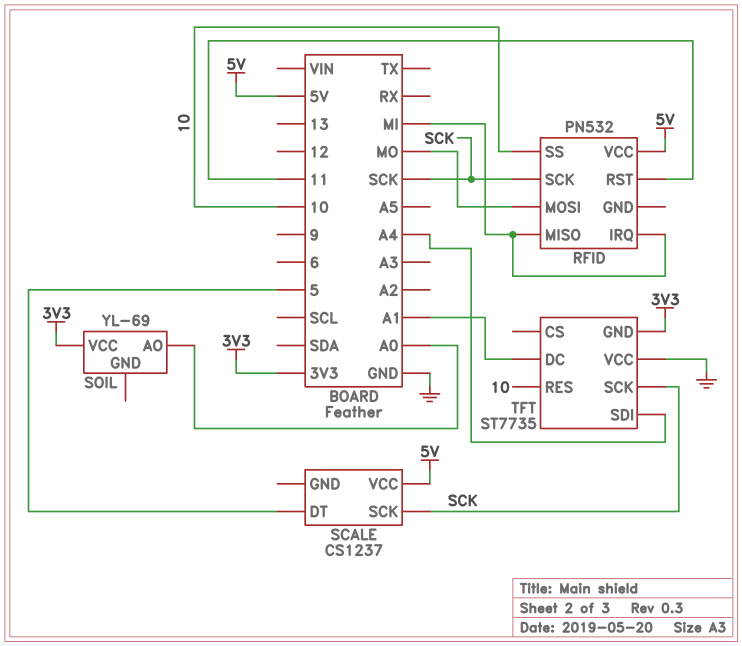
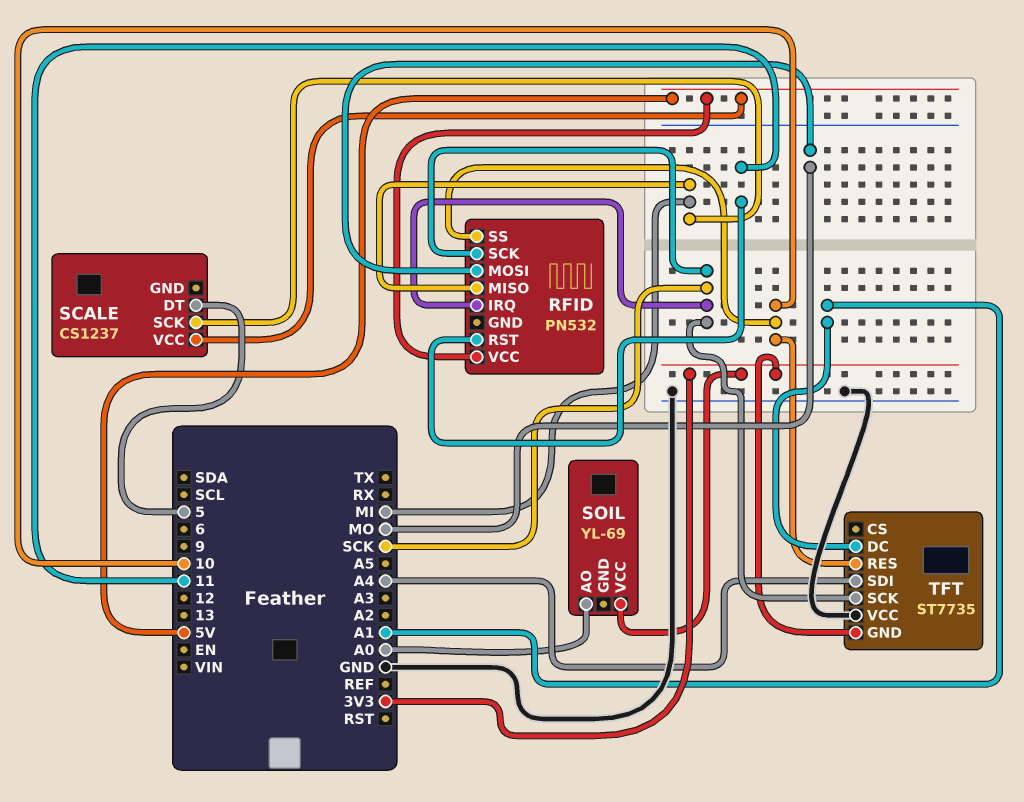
RFID pin IRQ: MI -> SCK
SCALE pin SCK: SCK -> MI

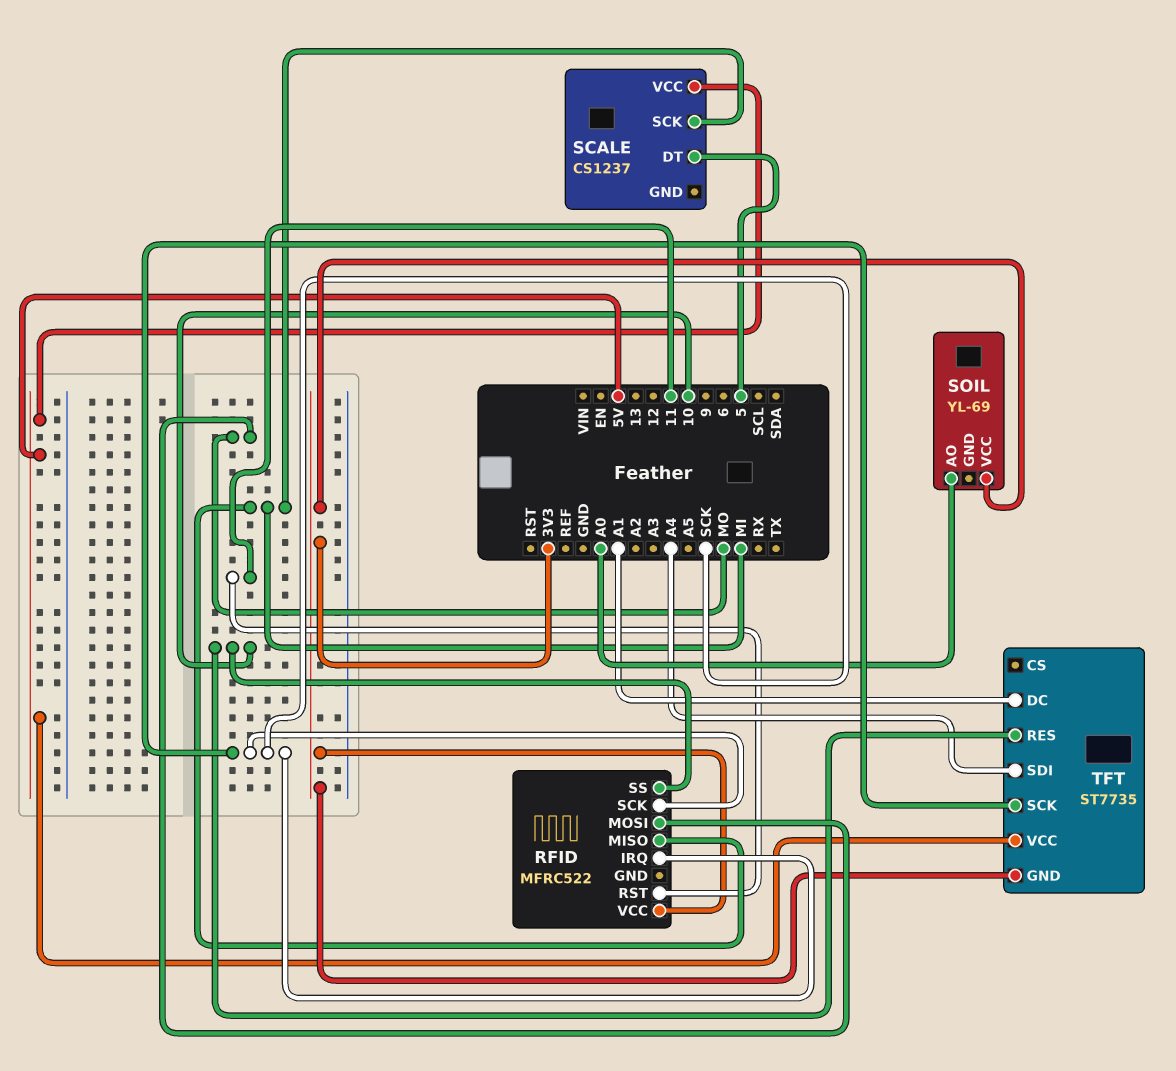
RFID: PN532 -> MFRC522
RFID pin VCC: 5V -> 3V3
TFT pin VCC: GND -> 5V

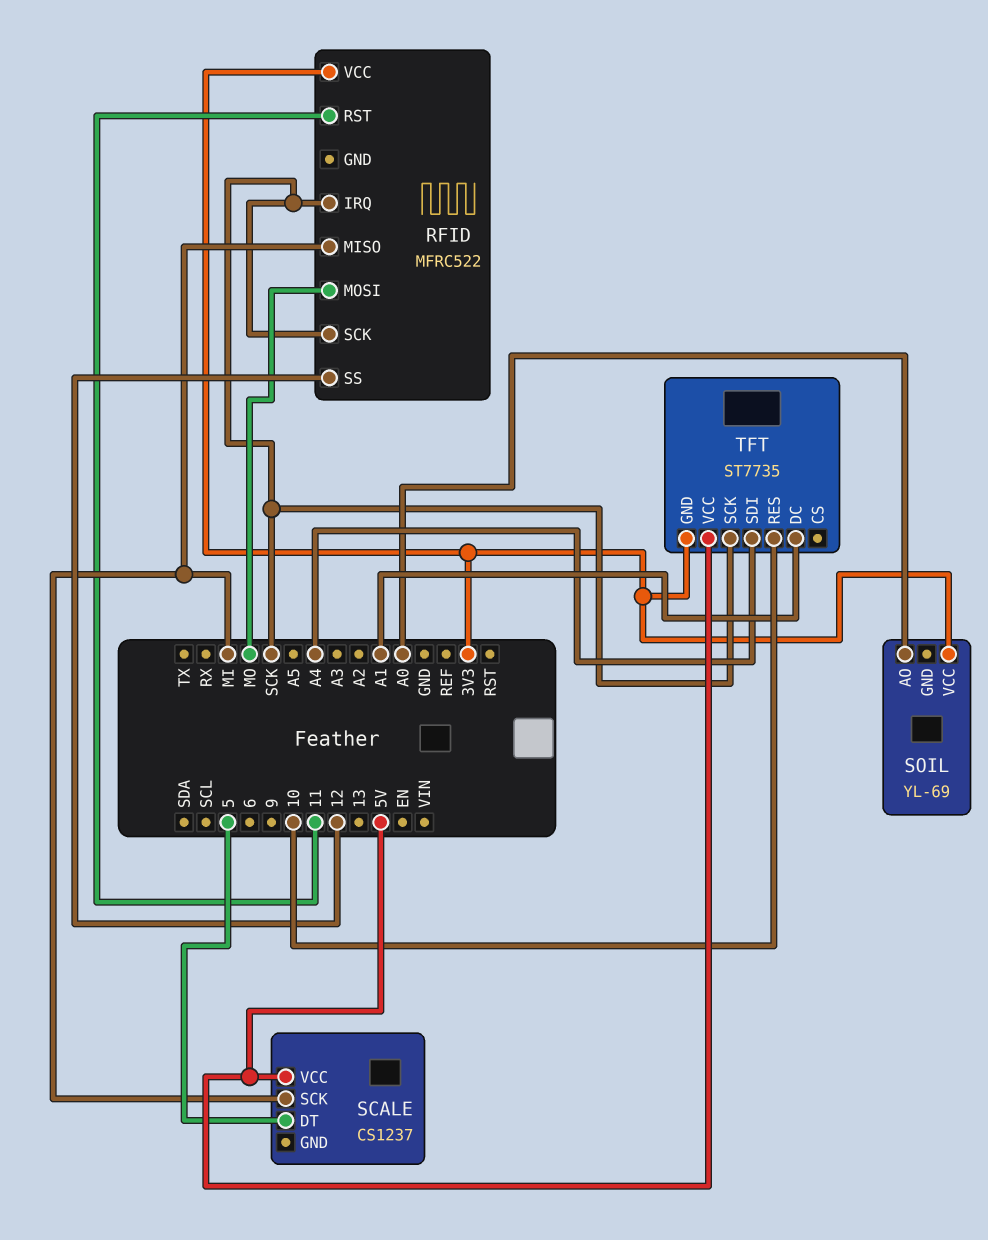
RFID pin SS: 10 -> 12

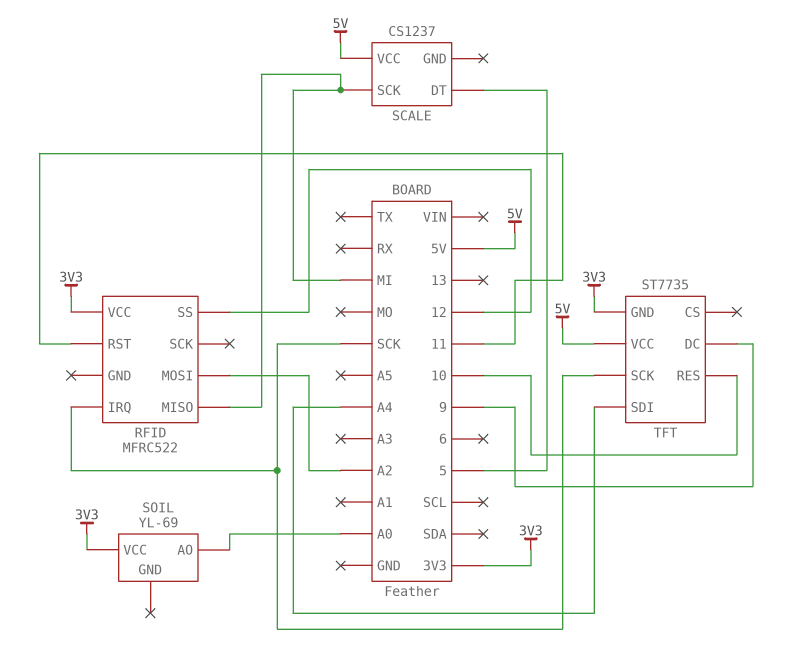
RFID pin MOSI: MO -> A2
RFID pin SCK: SCK -> none
TFT pin DC: A1 -> 9

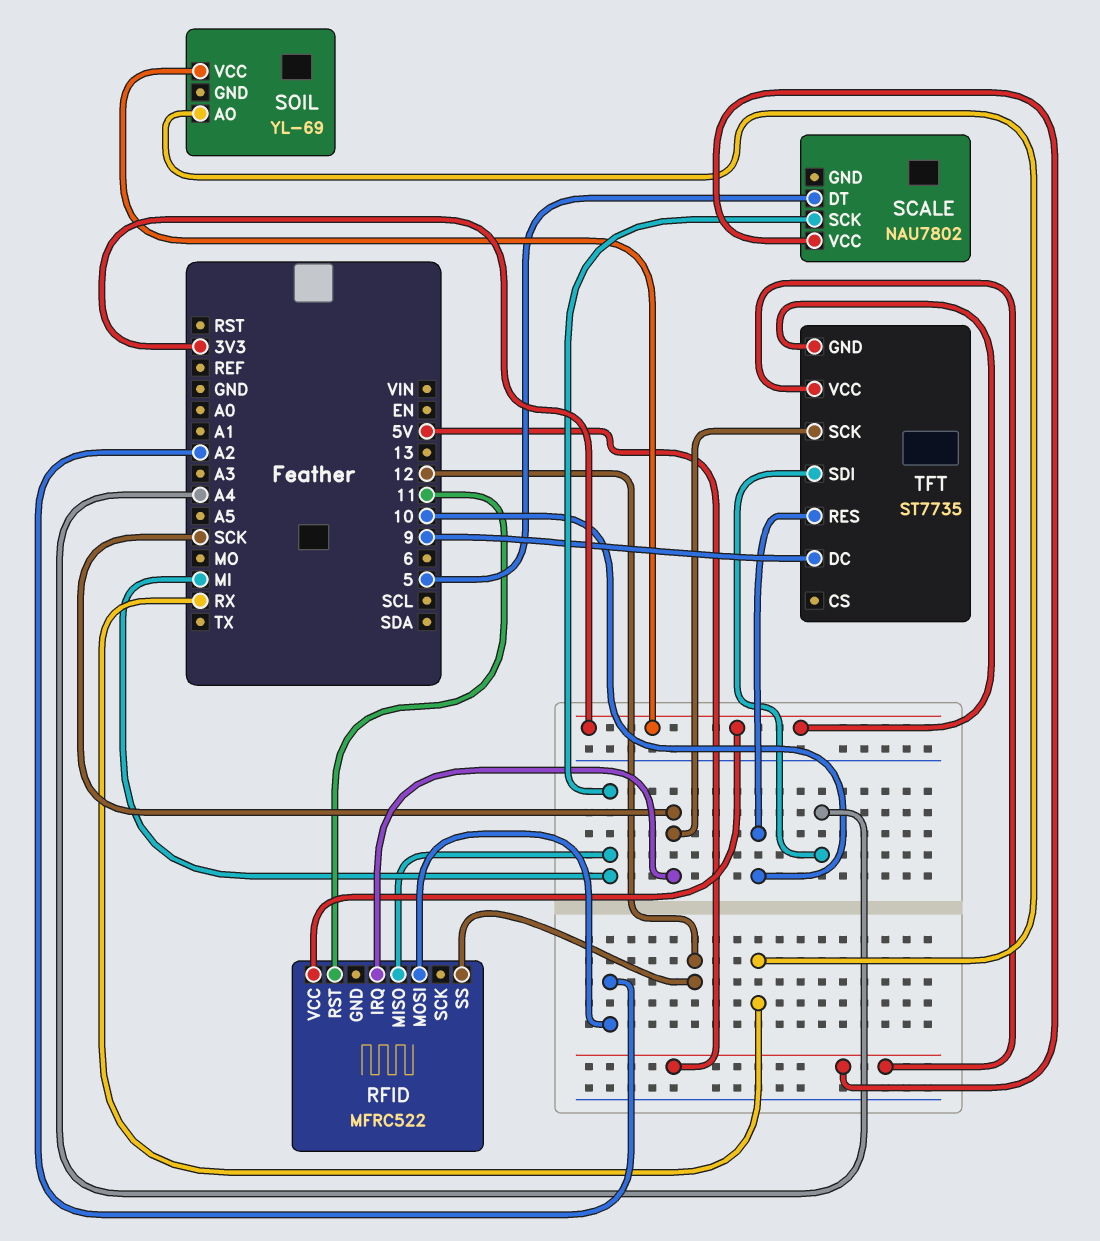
SCALE: CS1237 -> NAU7802
SOIL pin AO: A0 -> RX

